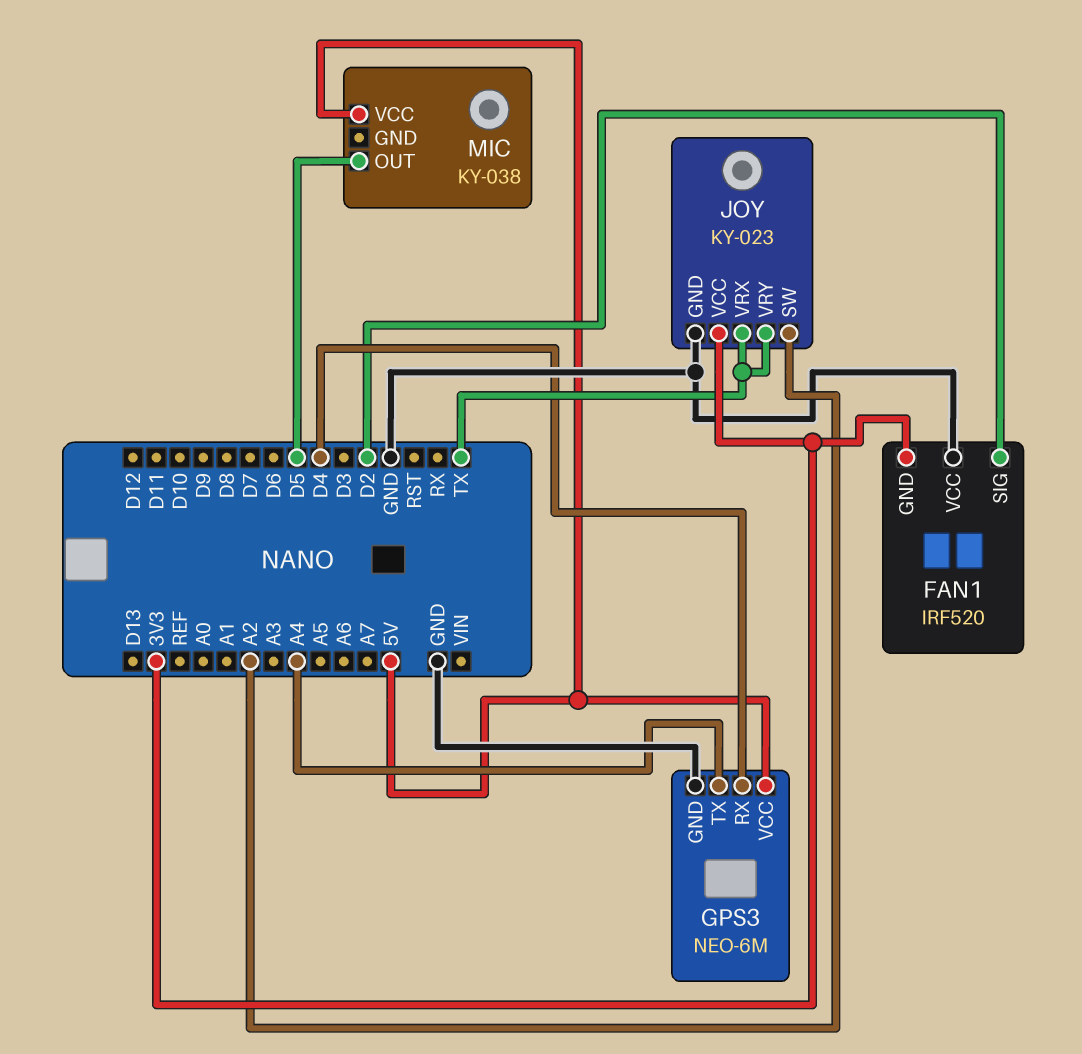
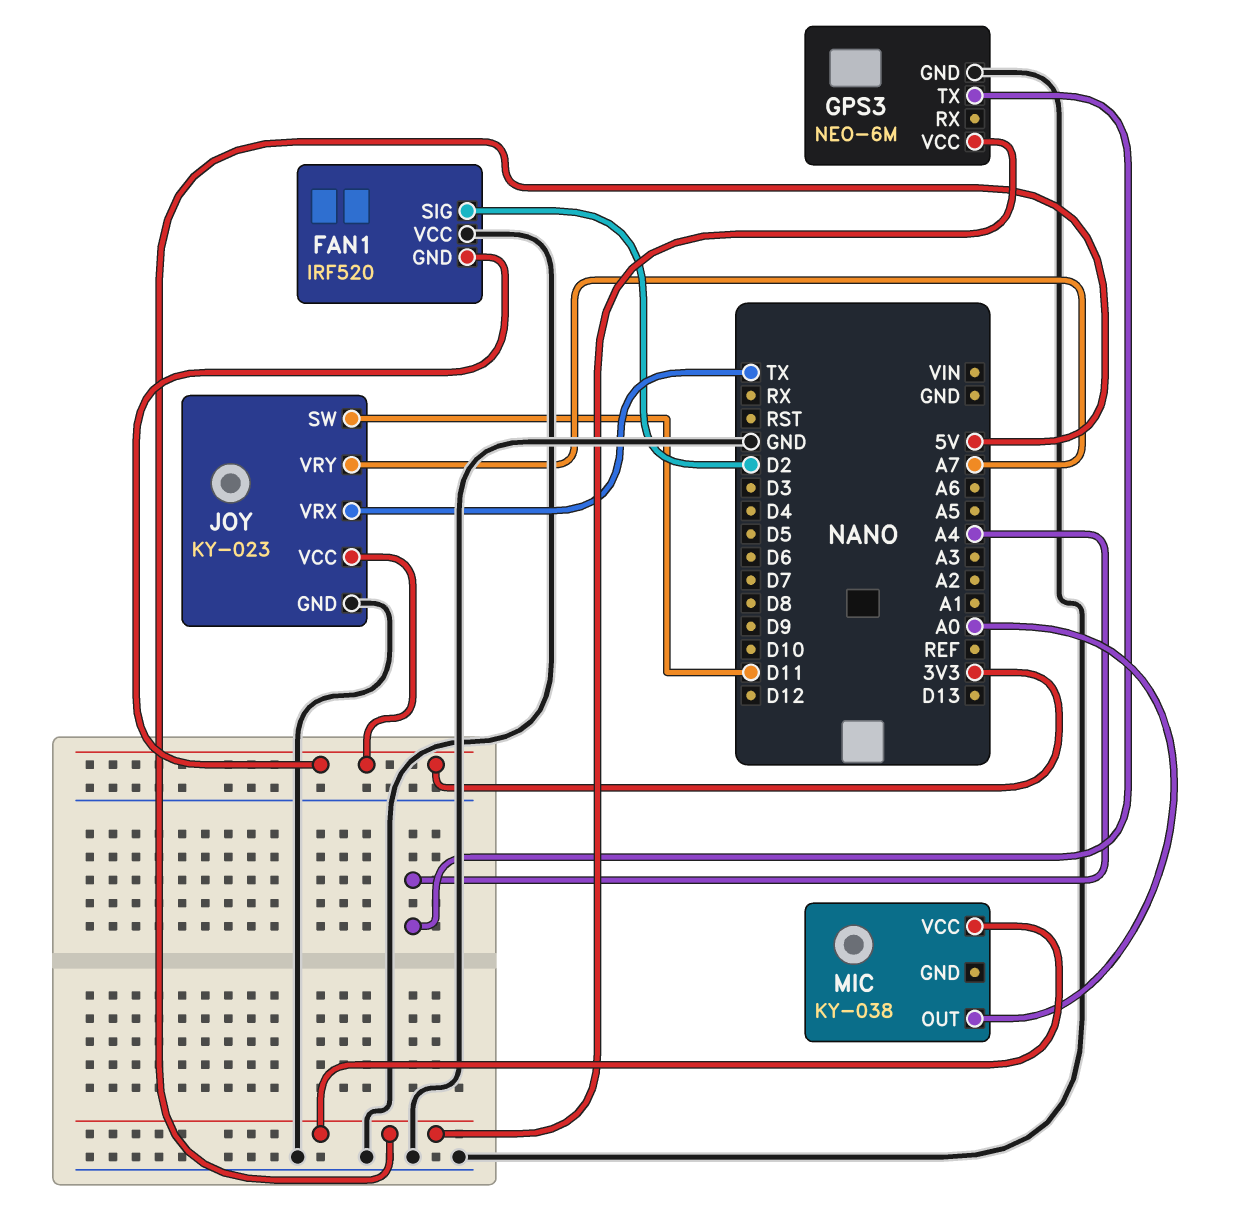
GPS3 pin RX: D4 -> none
JOY pin SW: A2 -> D11
JOY pin VRY: TX -> A7
MIC pin OUT: D5 -> A0

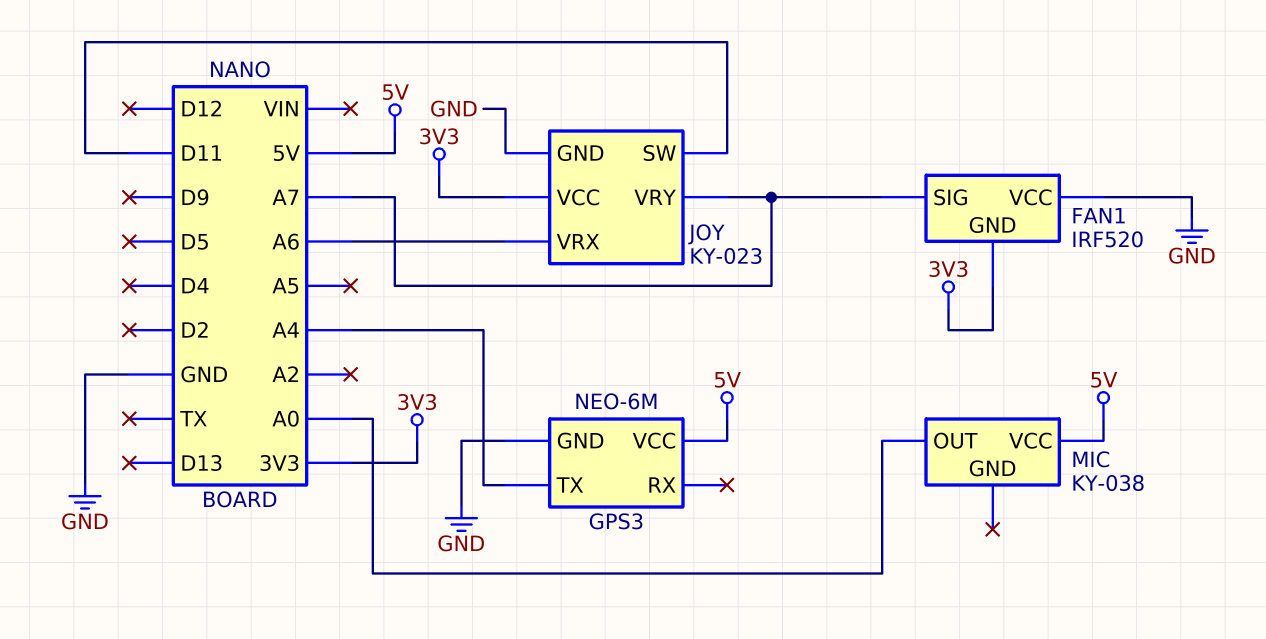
FAN1 pin SIG: D2 -> A7
JOY pin VRX: TX -> A6

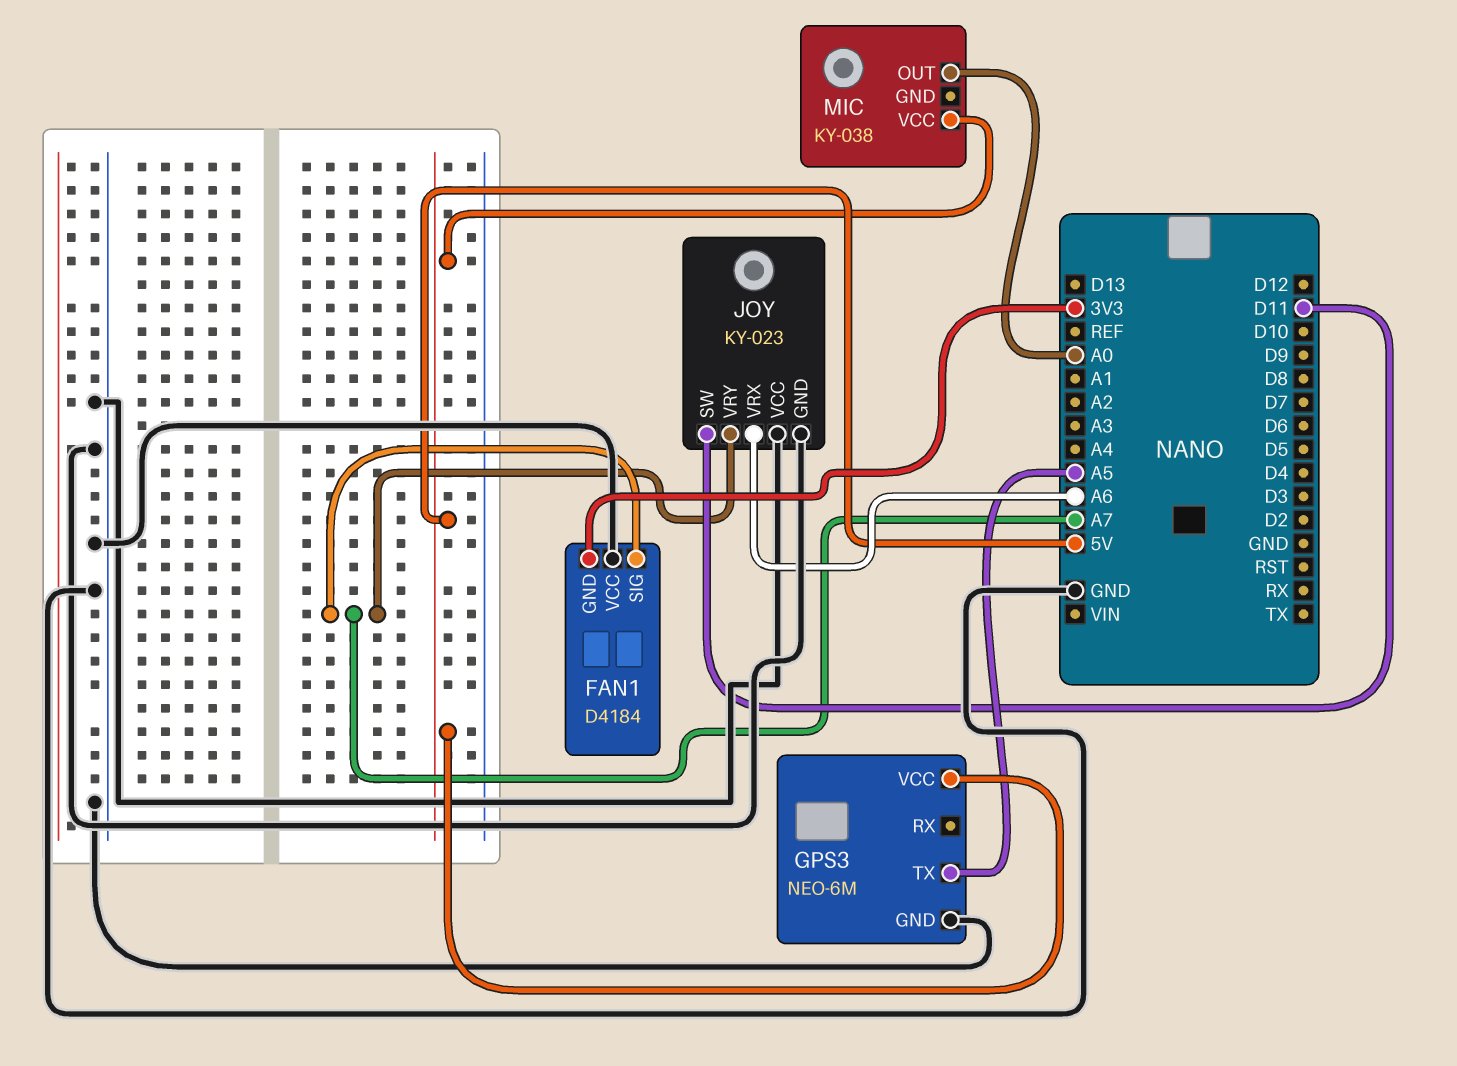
FAN1: IRF520 -> D4184
GPS3 pin TX: A4 -> A5
JOY pin VCC: 3V3 -> GND

